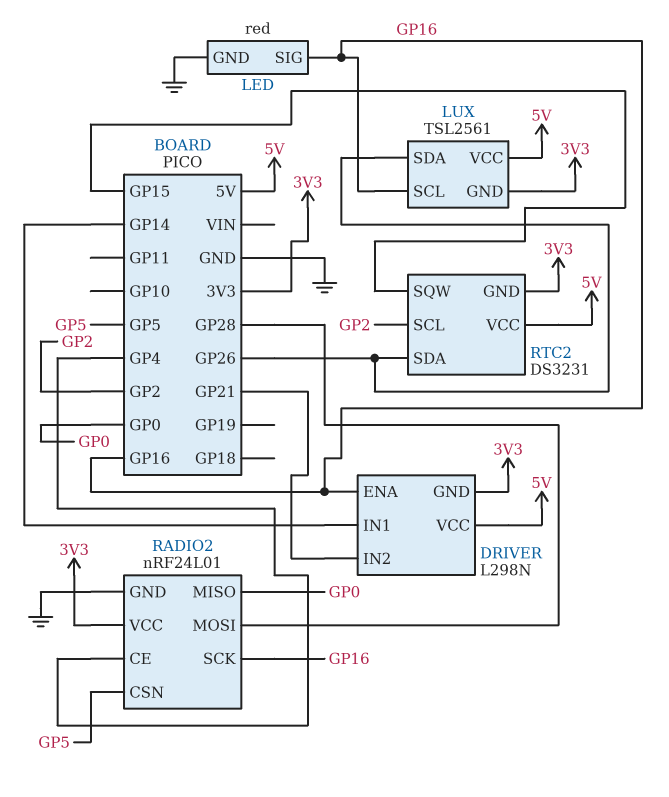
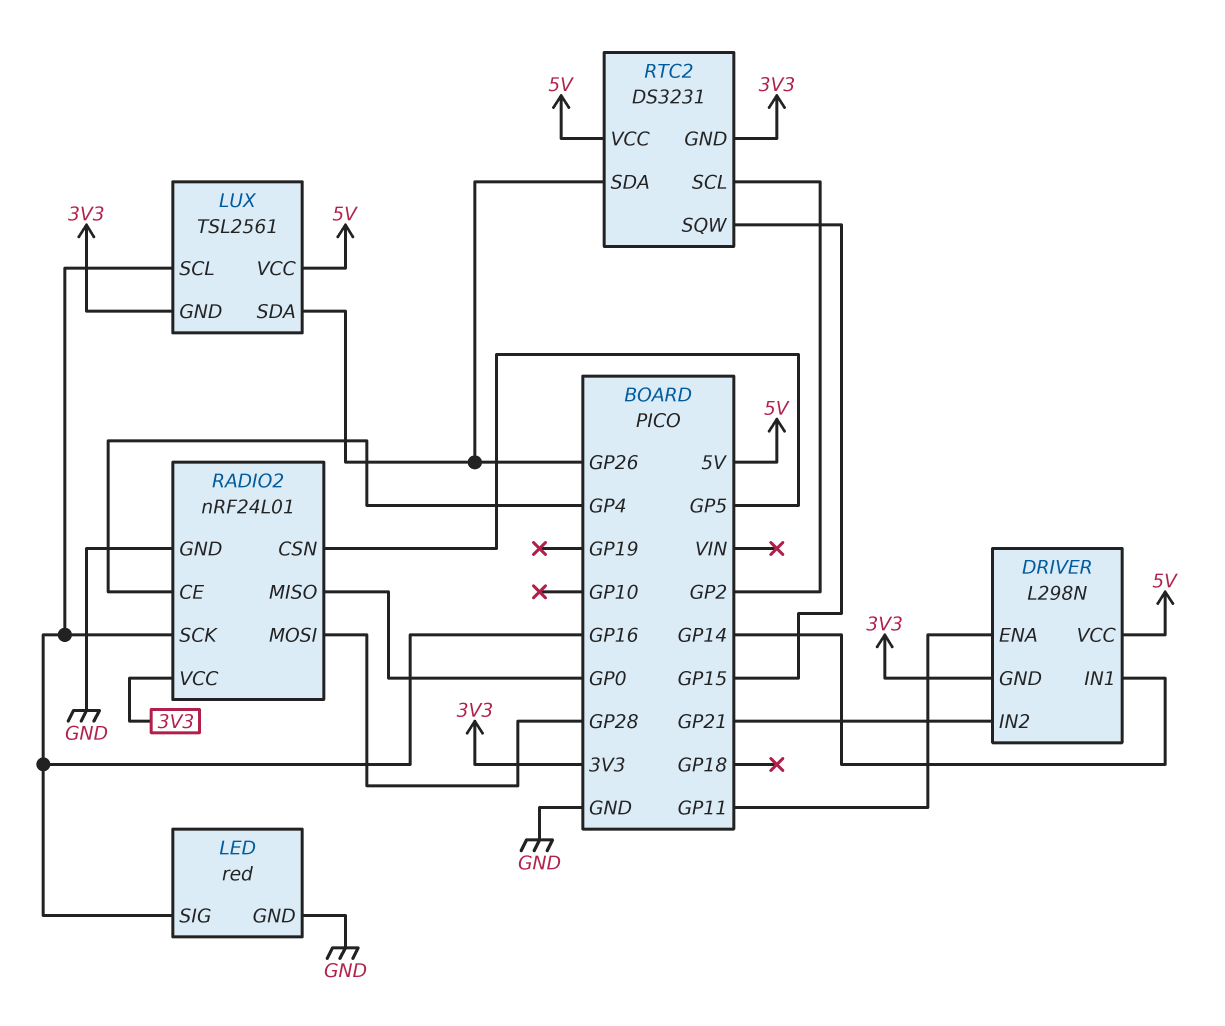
DRIVER pin ENA: GP16 -> GP11

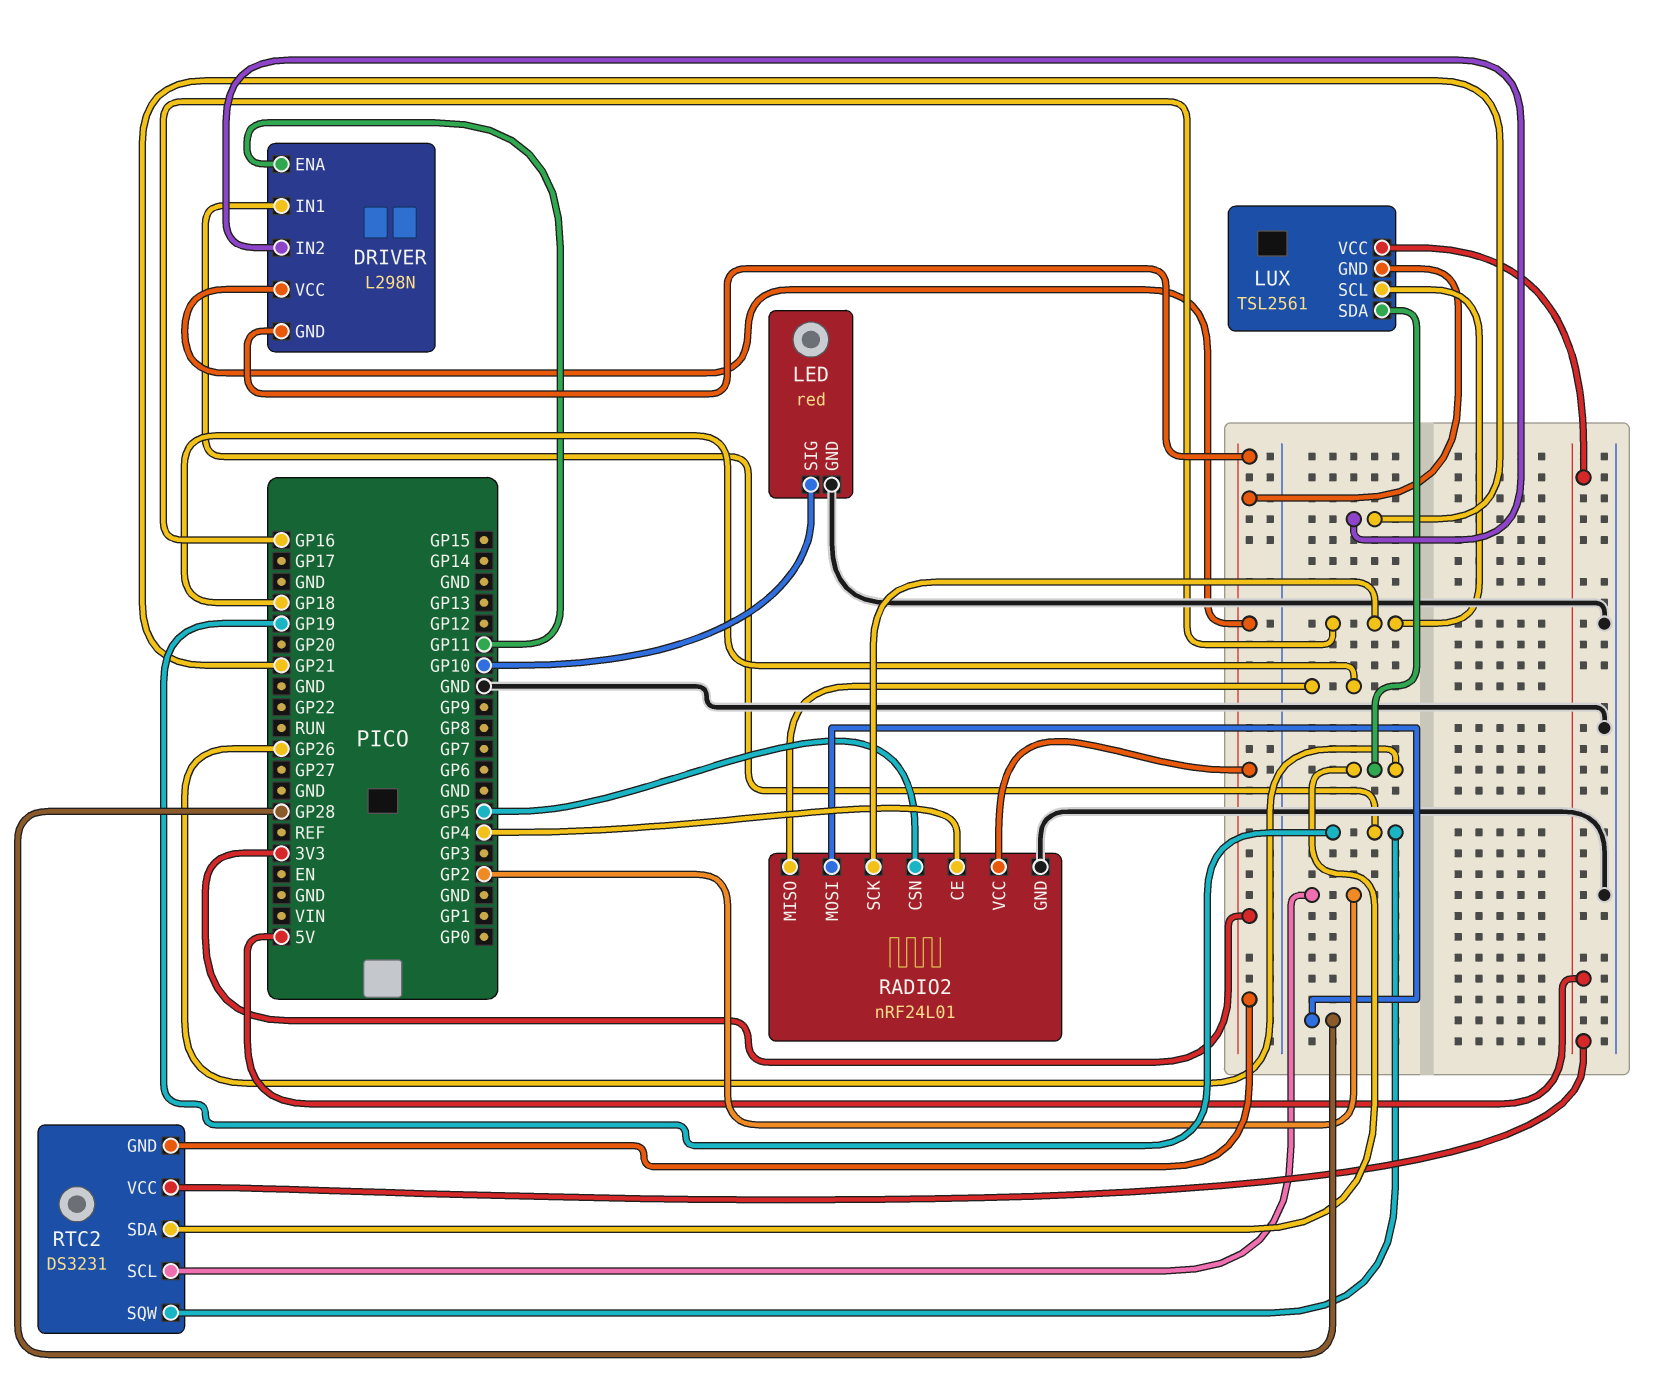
DRIVER pin IN1: GP14 -> GP19
DRIVER pin VCC: 5V -> 3V3
LED pin SIG: GP16 -> GP10
RADIO2 pin MISO: GP0 -> GP18
RTC2 pin SQW: GP15 -> GP19

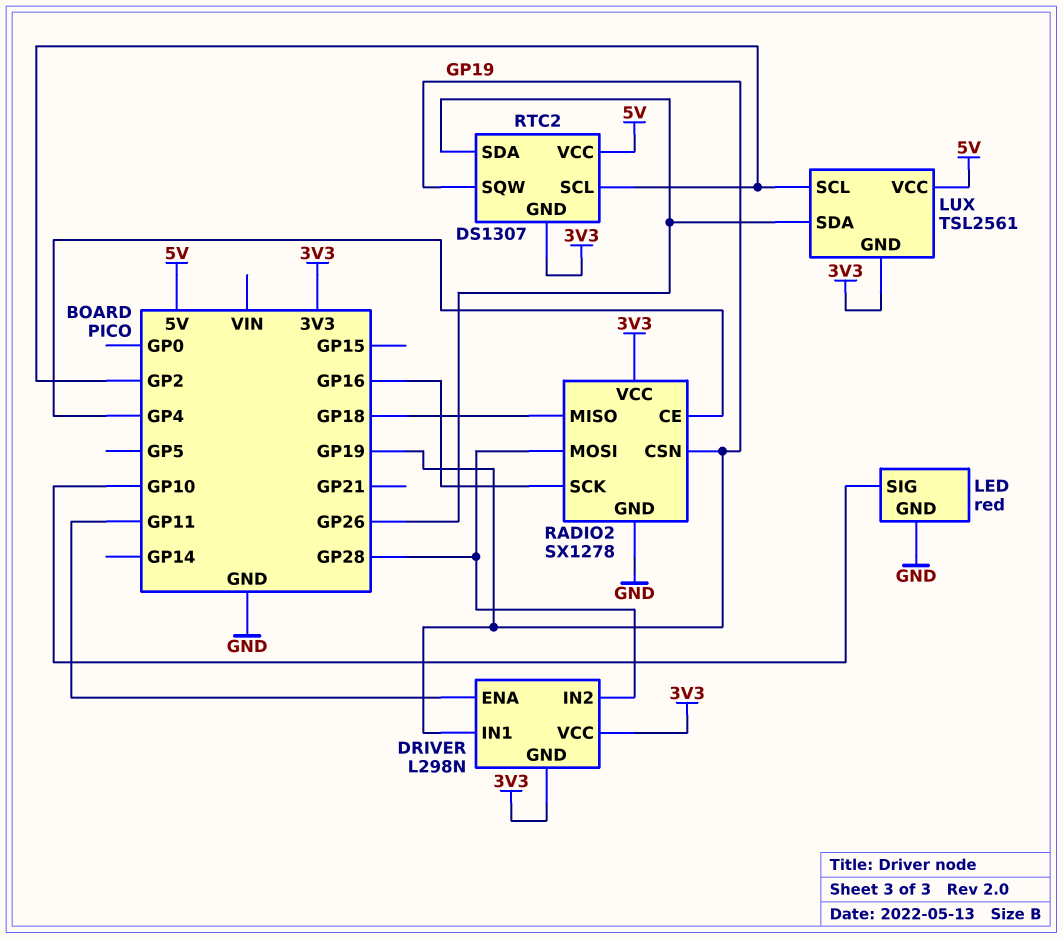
DRIVER pin IN2: GP21 -> GP28
LUX pin SCL: GP16 -> GP2
RADIO2: nRF24L01 -> SX1278
RADIO2 pin CSN: GP5 -> GP19
RTC2: DS3231 -> DS1307

